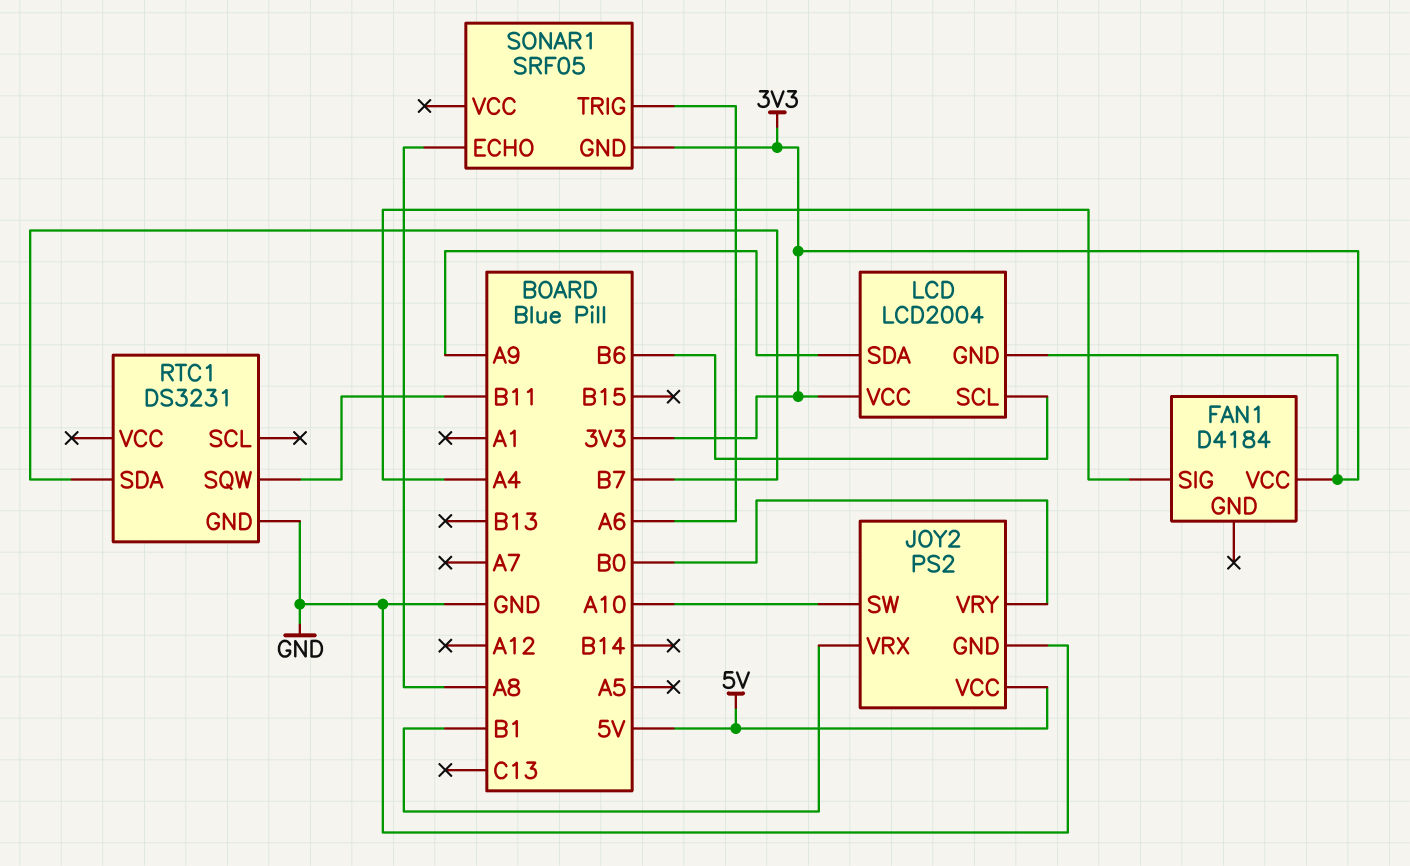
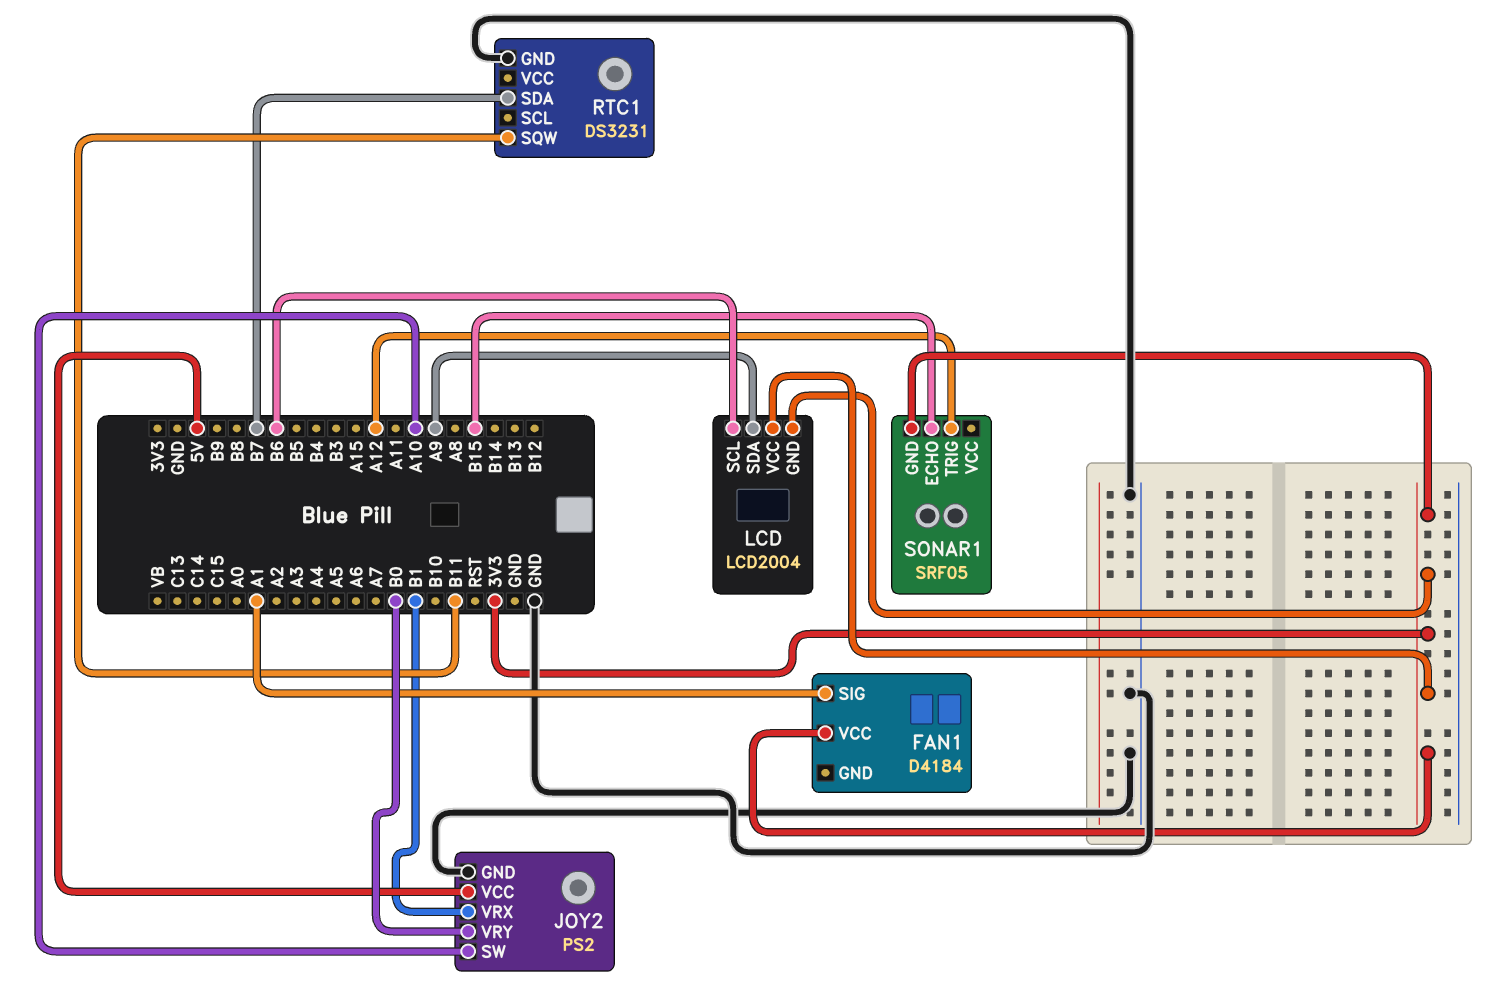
FAN1 pin SIG: A4 -> A1
SONAR1 pin ECHO: A8 -> B15
SONAR1 pin TRIG: A6 -> A12

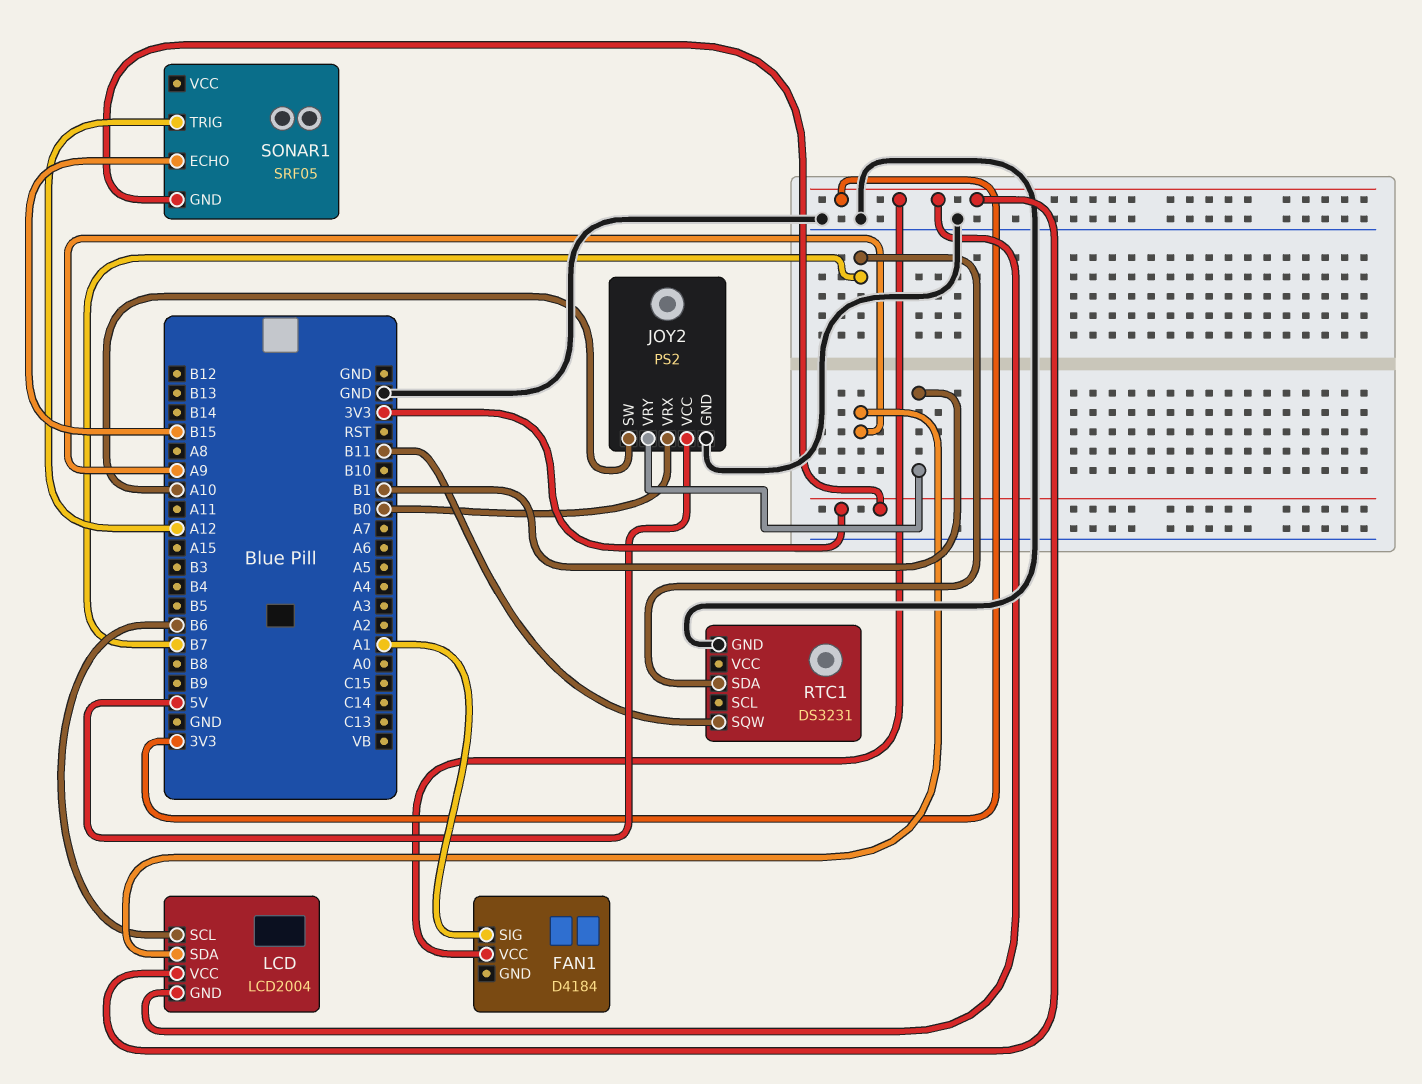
JOY2 pin VRX: B1 -> B0
JOY2 pin VRY: B0 -> B1

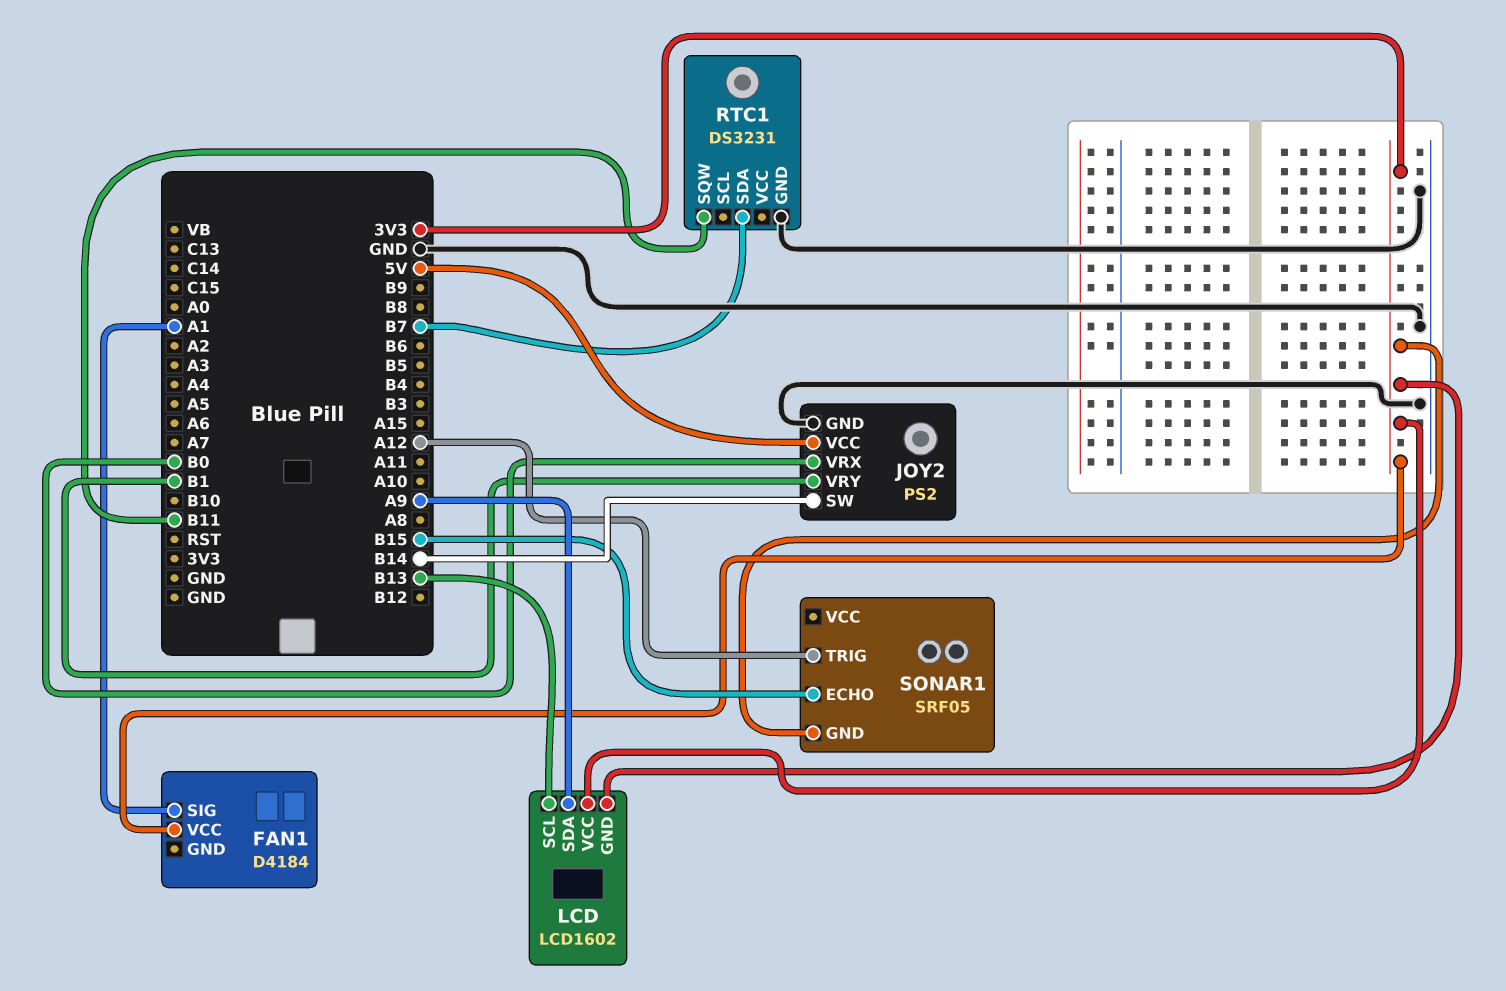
JOY2 pin SW: A10 -> B14
LCD: LCD2004 -> LCD1602
LCD pin SCL: B6 -> B13

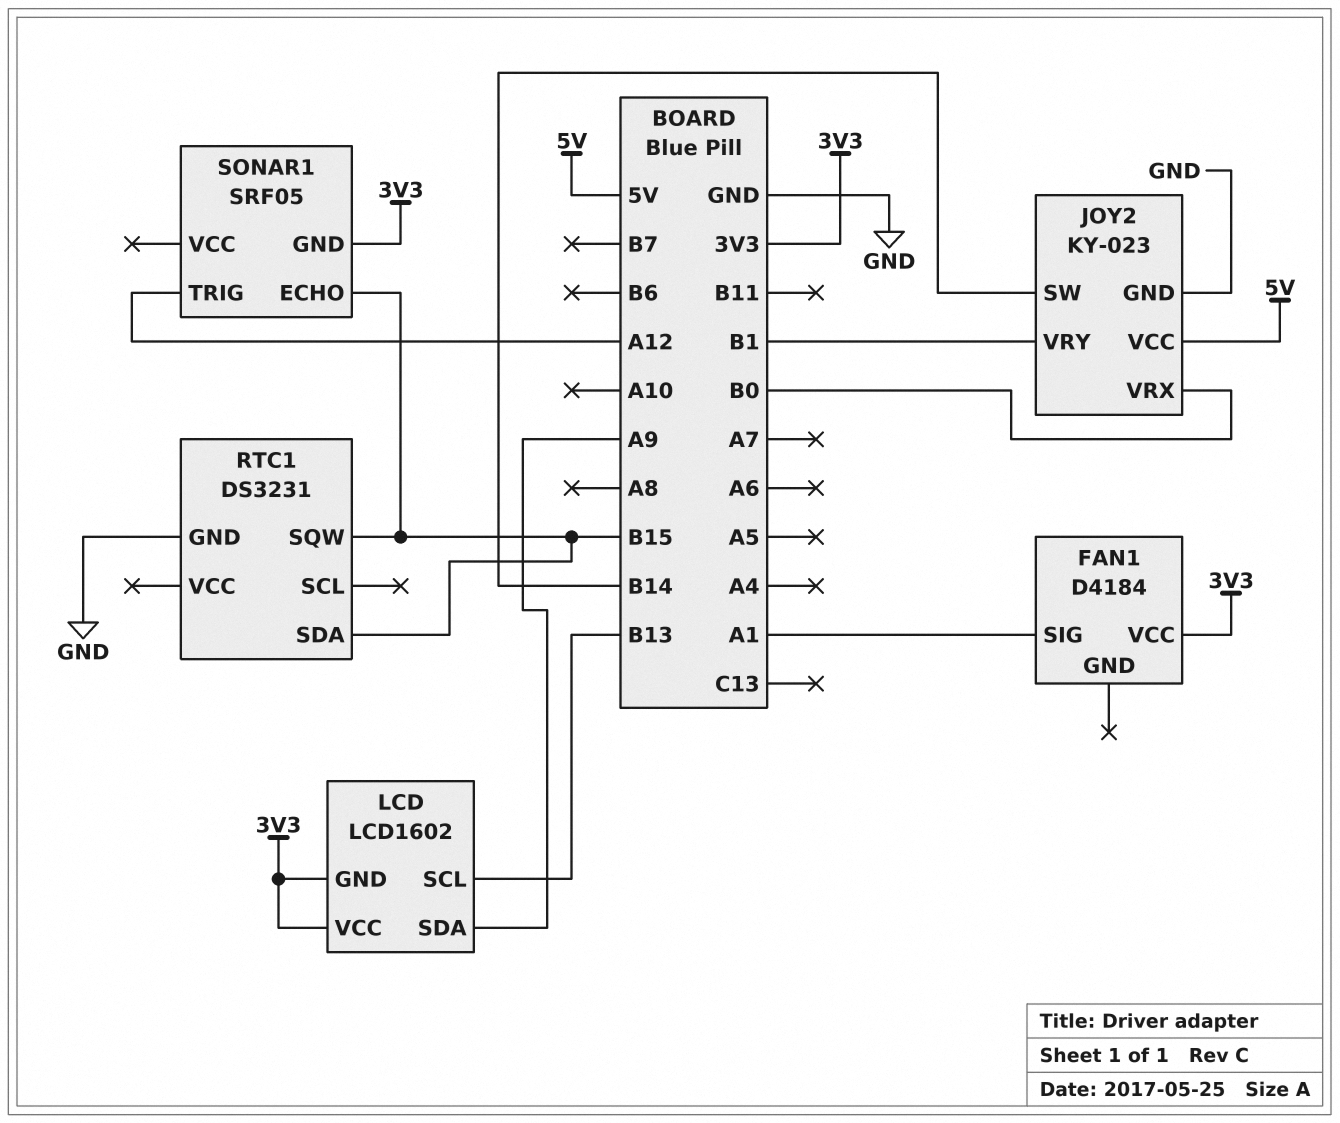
JOY2: PS2 -> KY-023
RTC1 pin SDA: B7 -> B15
RTC1 pin SQW: B11 -> B15

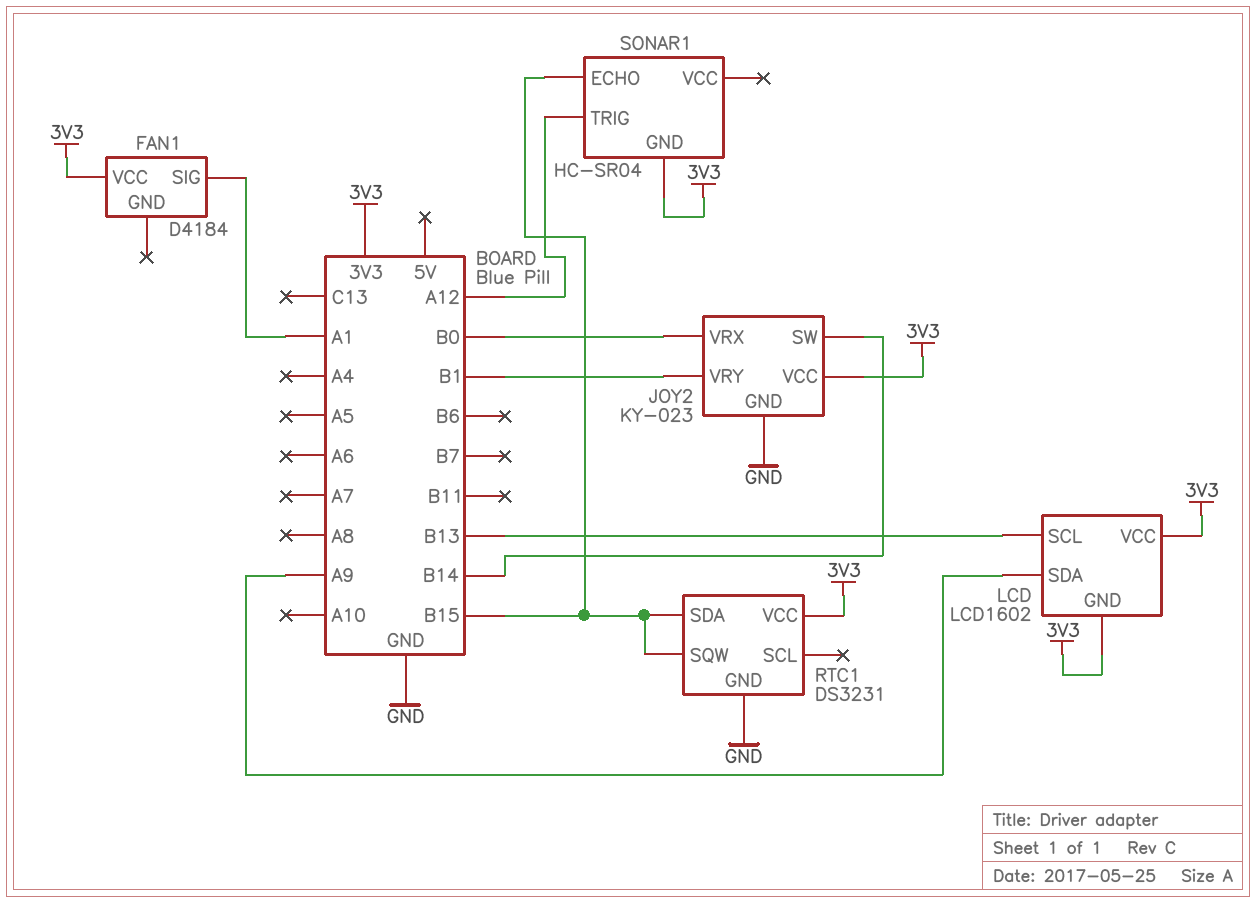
JOY2 pin VCC: 5V -> 3V3
RTC1 pin VCC: none -> 3V3
SONAR1: SRF05 -> HC-SR04

